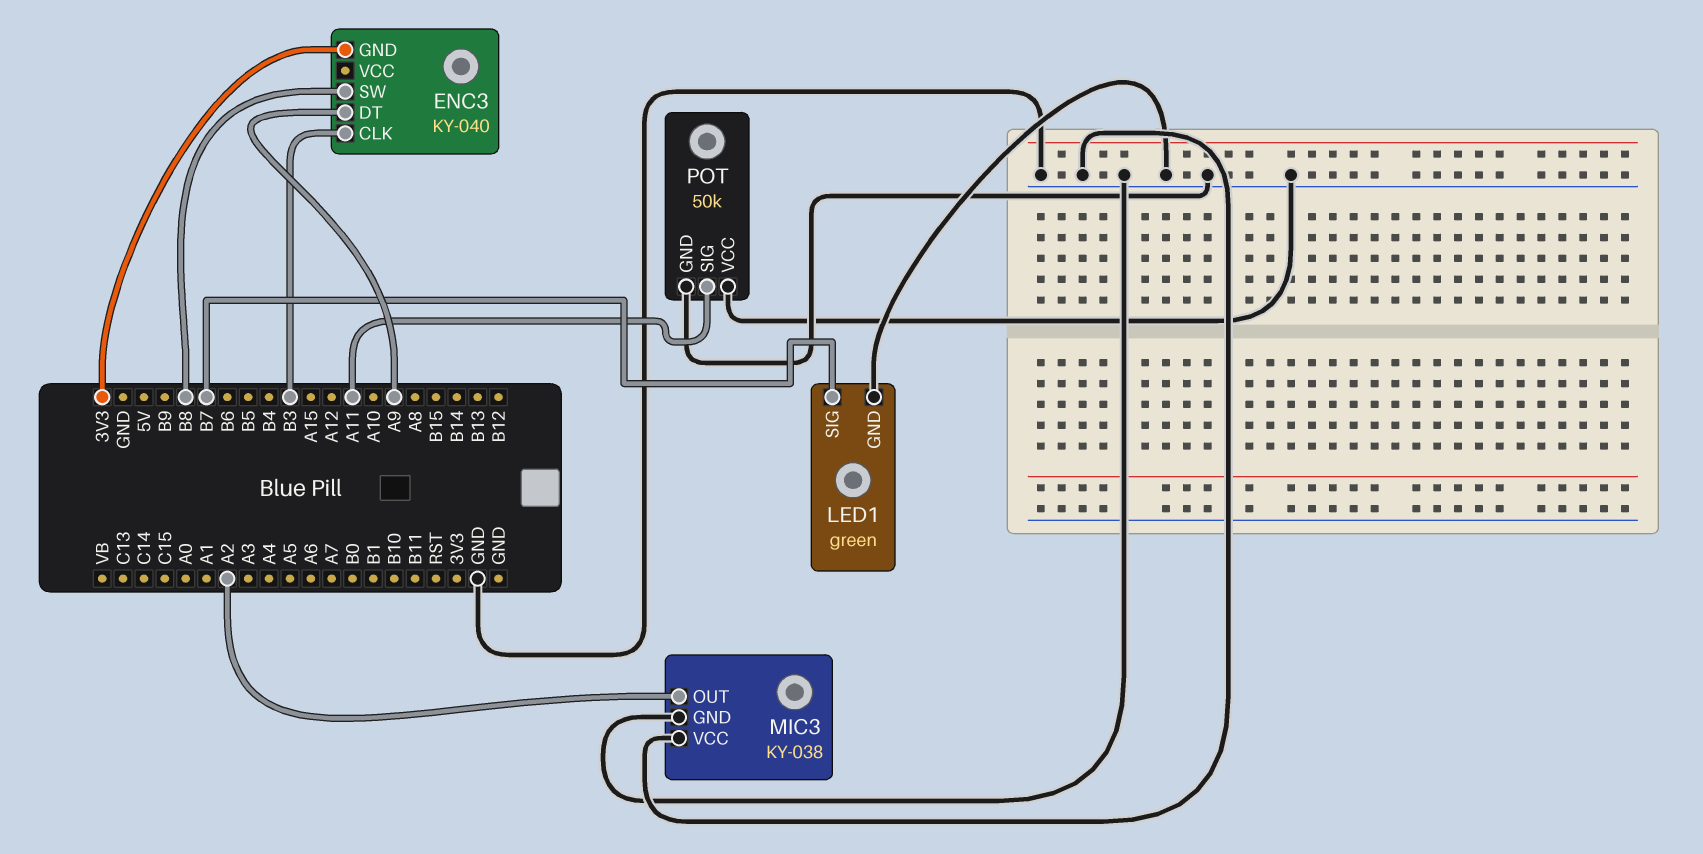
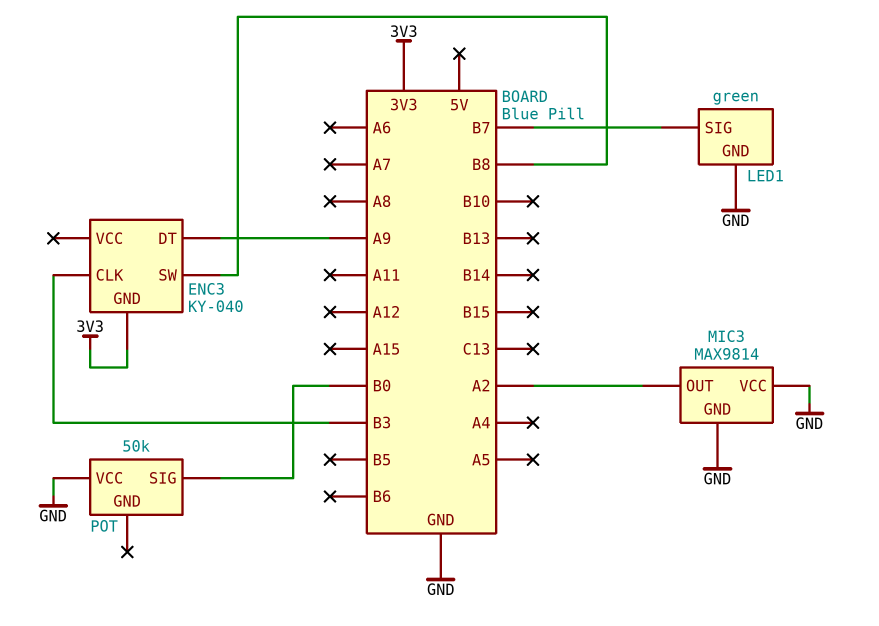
MIC3: KY-038 -> MAX9814
POT pin GND: GND -> none
POT pin SIG: A11 -> B0

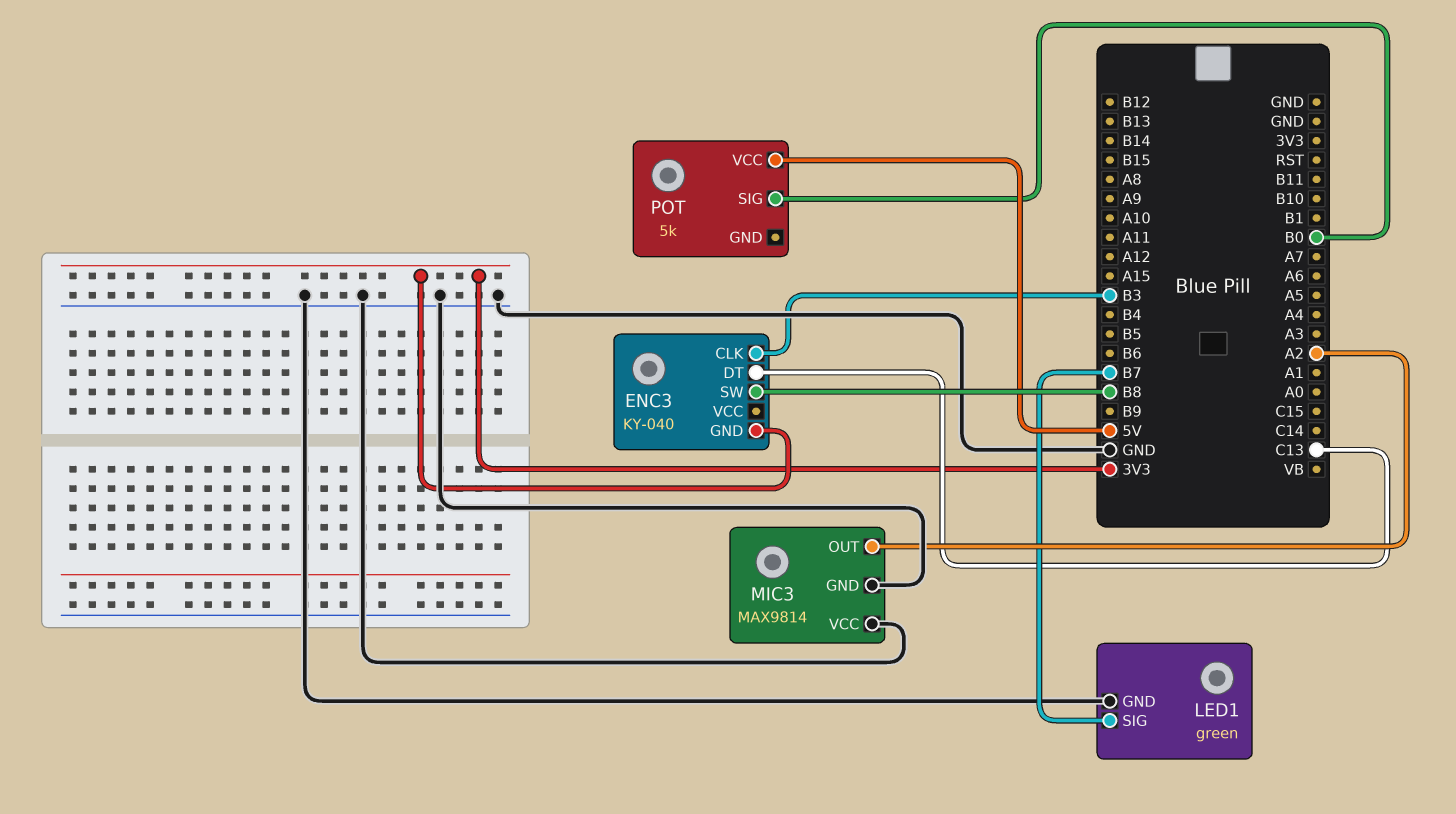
ENC3 pin DT: A9 -> C13
POT: 50k -> 5k
POT pin VCC: GND -> 5V

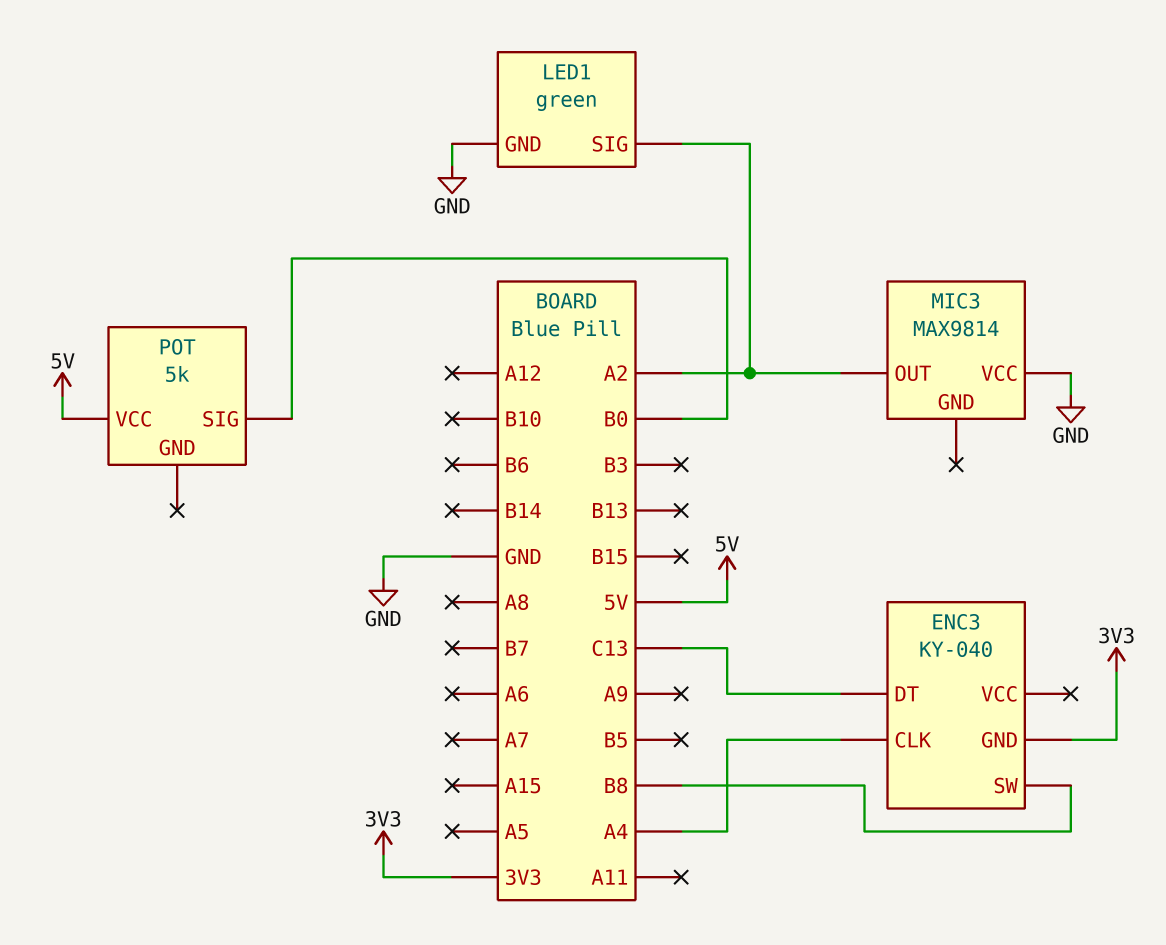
ENC3 pin CLK: B3 -> A4
LED1 pin SIG: B7 -> A2
MIC3 pin GND: GND -> none

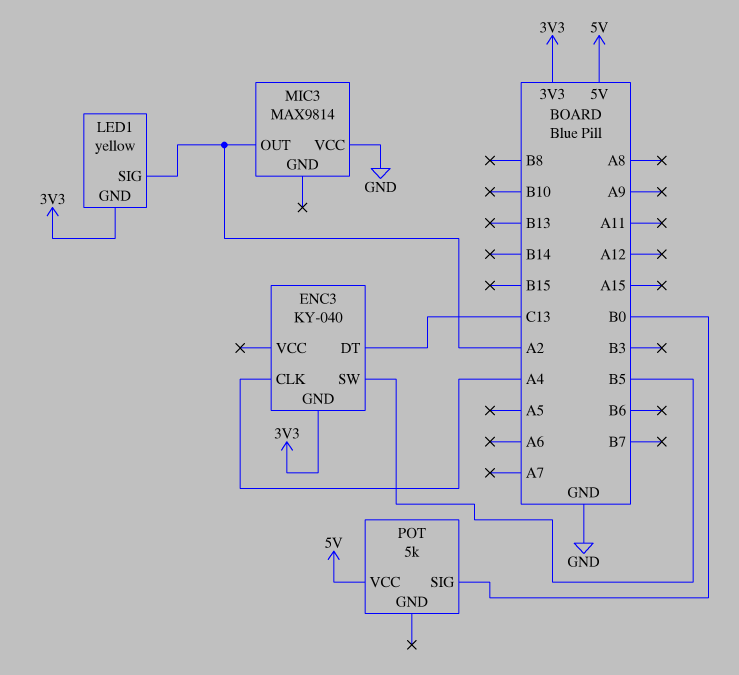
ENC3 pin SW: B8 -> B5
LED1: green -> yellow
LED1 pin GND: GND -> 3V3

